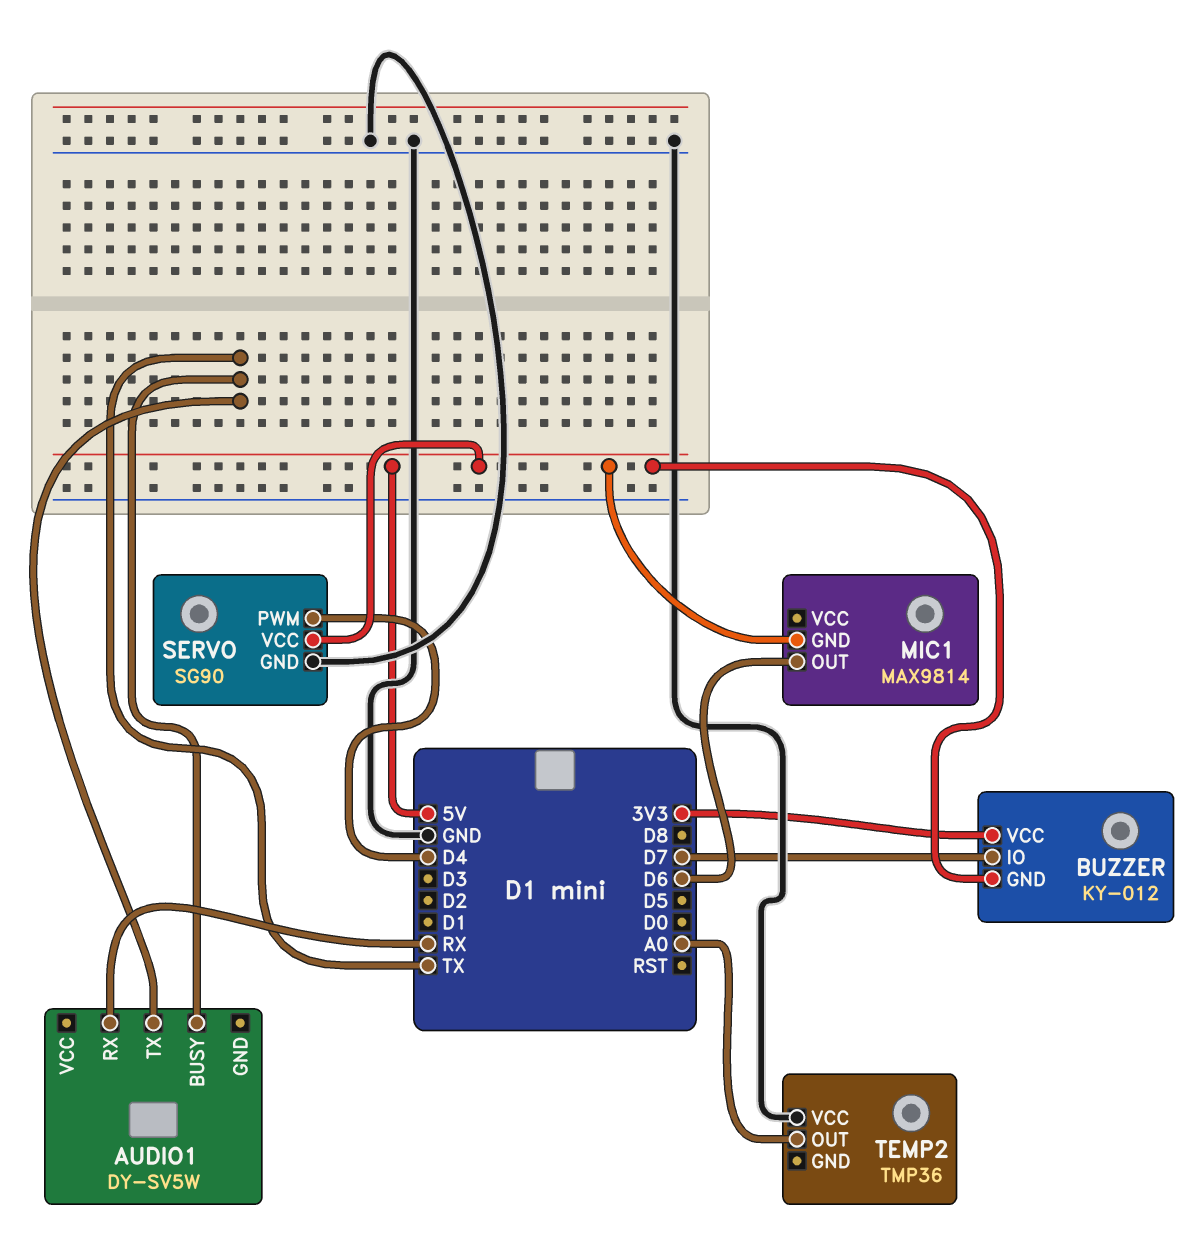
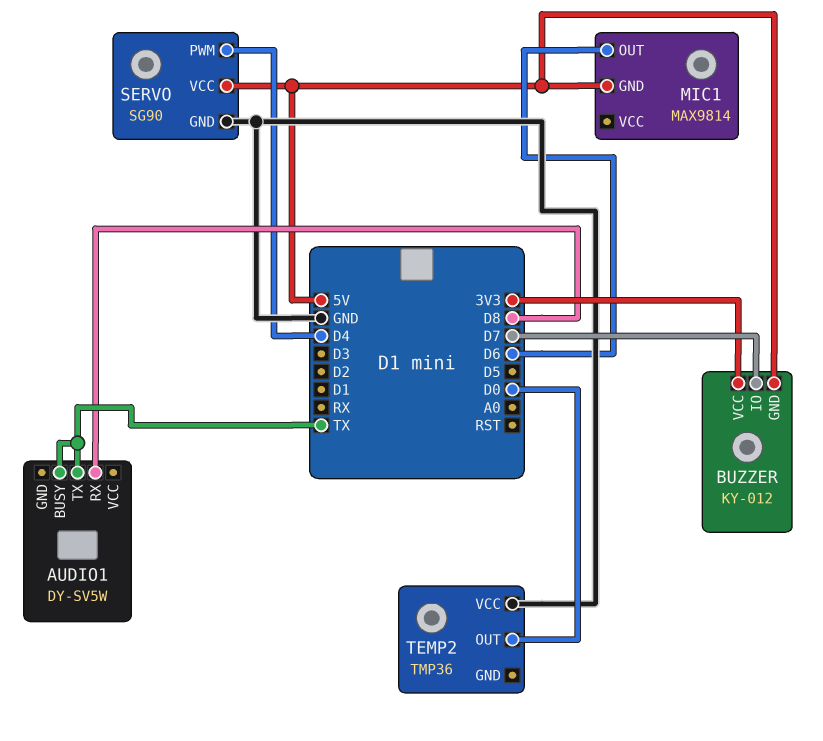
AUDIO1 pin RX: RX -> D8
TEMP2 pin OUT: A0 -> D0

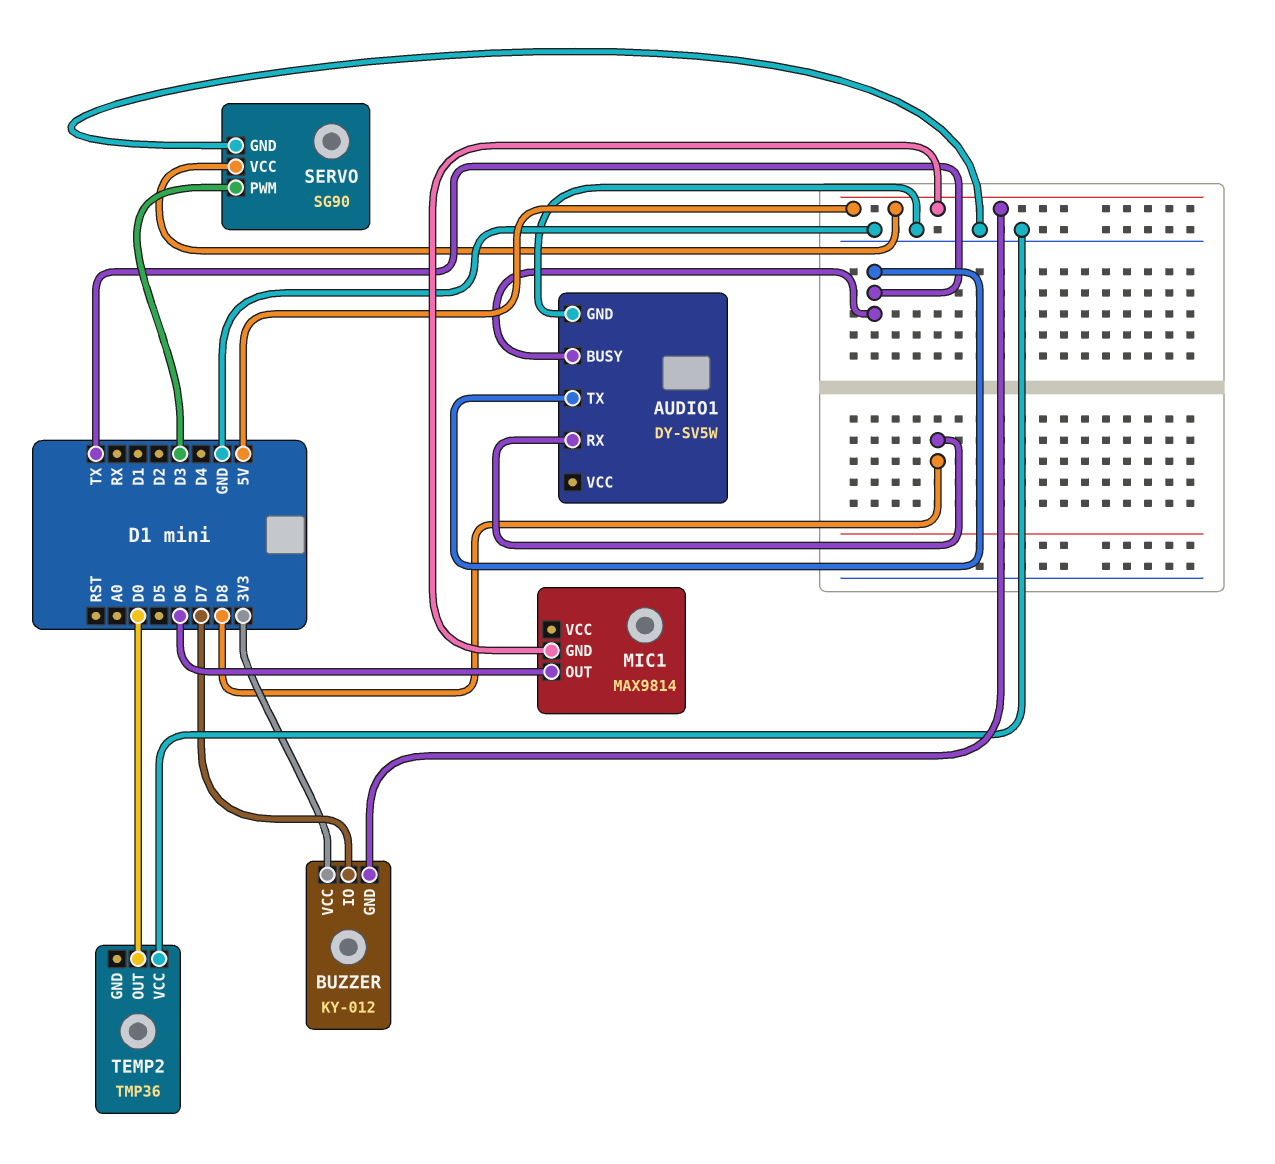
AUDIO1 pin GND: none -> GND
SERVO pin PWM: D4 -> D3

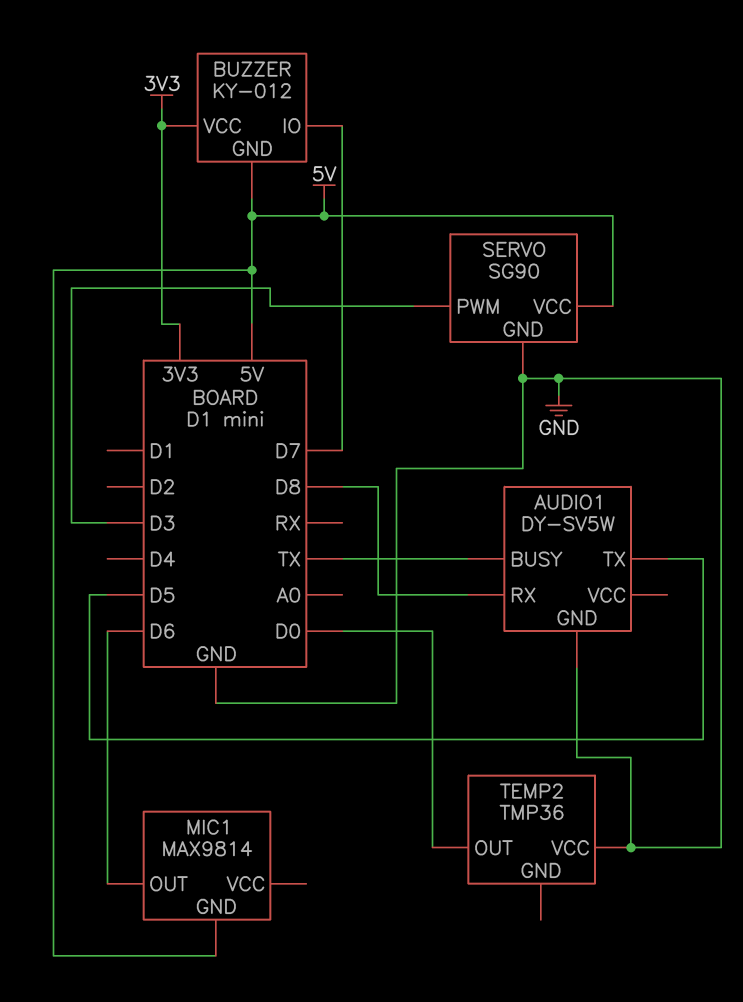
AUDIO1 pin TX: TX -> D5

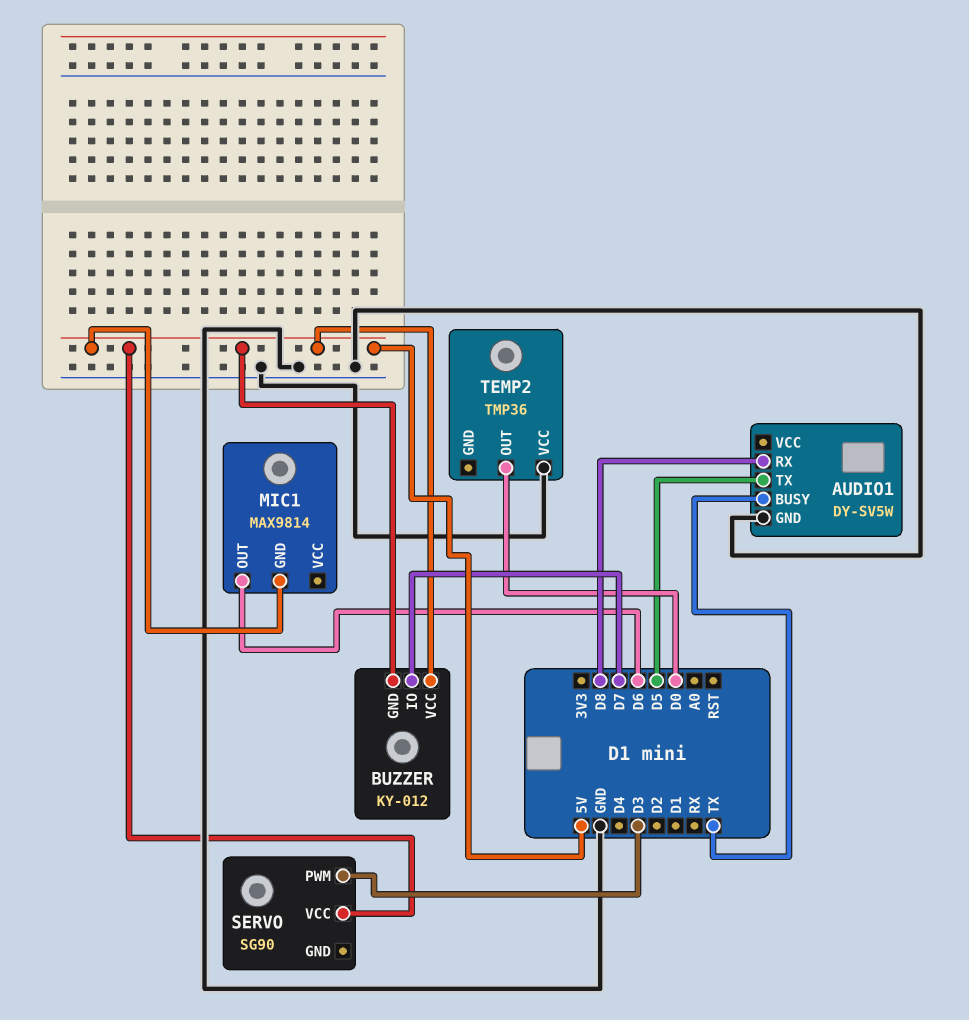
BUZZER pin VCC: 3V3 -> 5V
SERVO pin GND: GND -> none

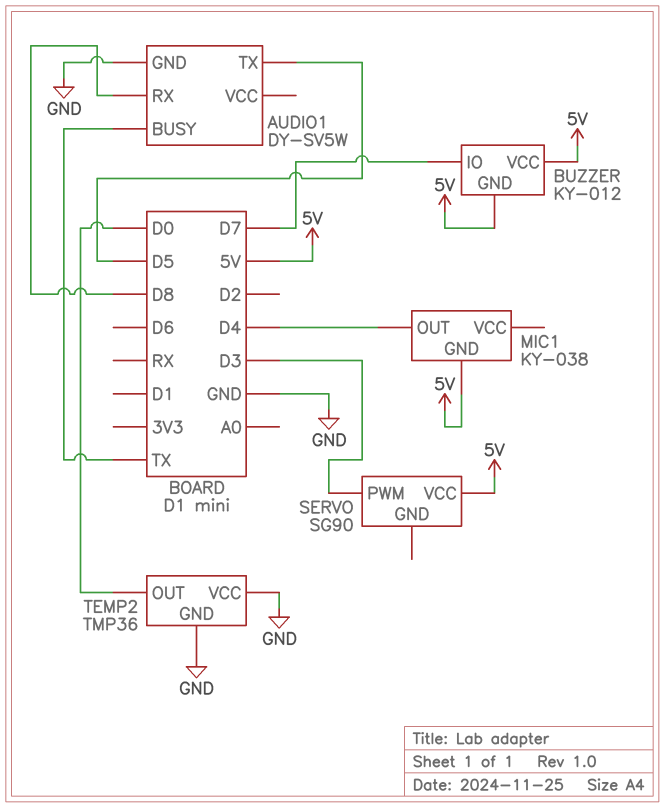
MIC1: MAX9814 -> KY-038
MIC1 pin OUT: D6 -> D4
TEMP2 pin GND: none -> GND

